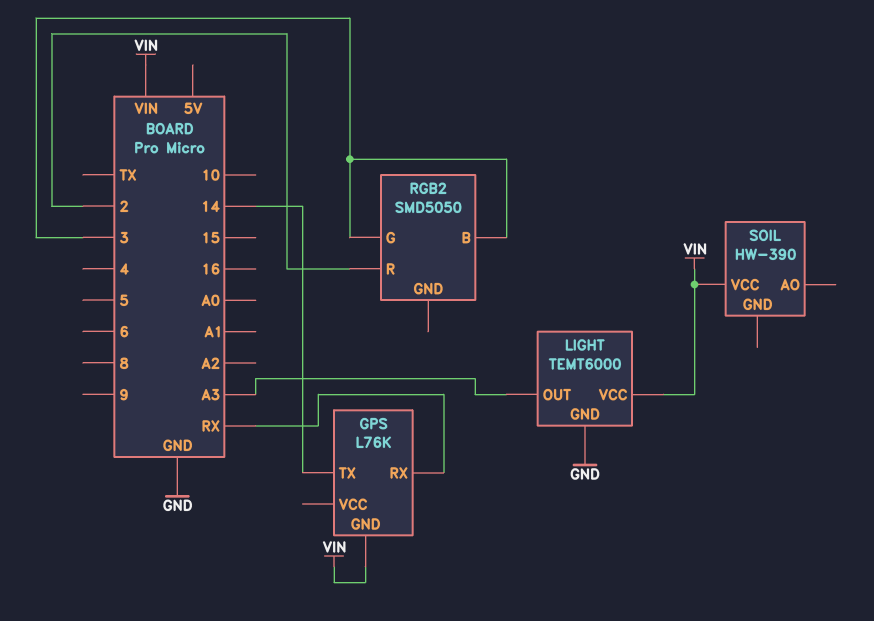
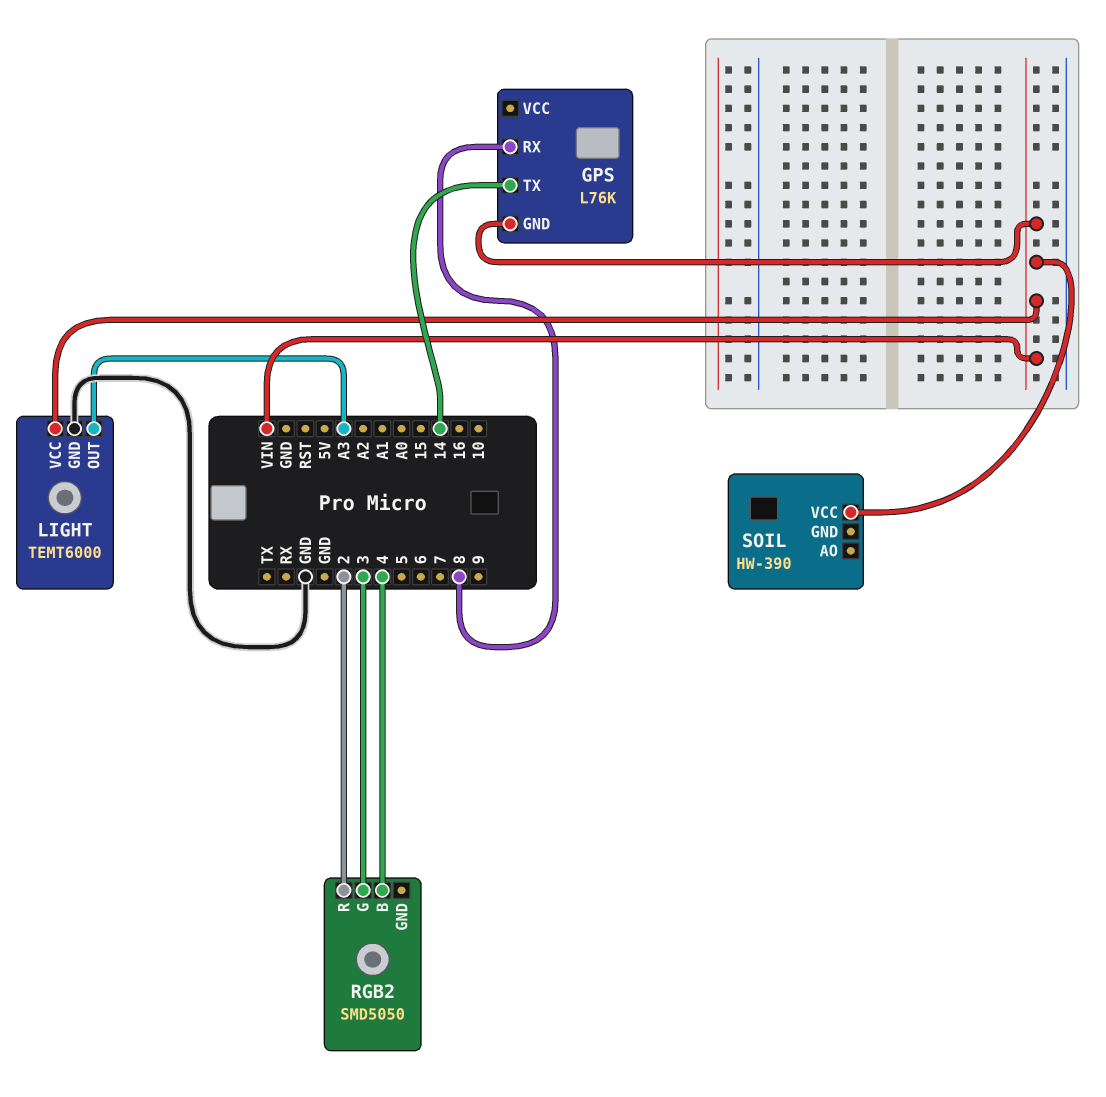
GPS pin RX: RX -> 8
RGB2 pin B: 3 -> 4

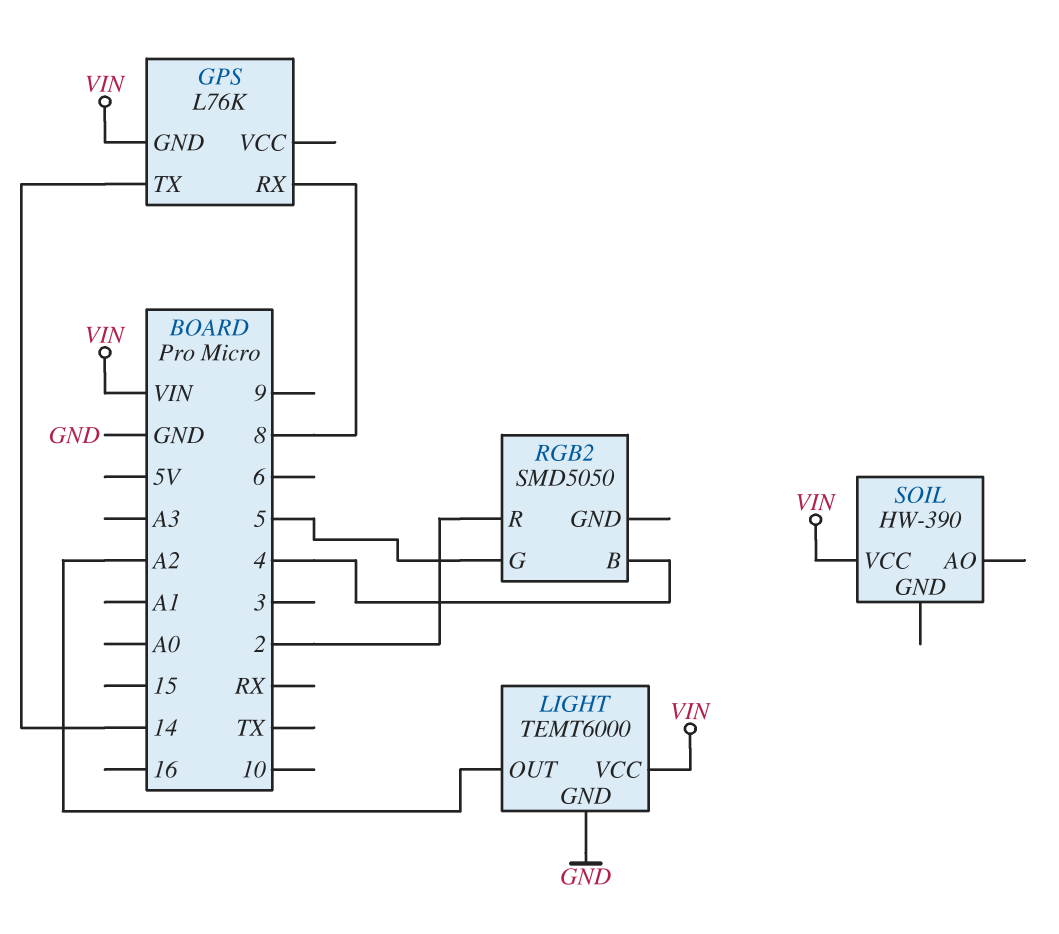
LIGHT pin OUT: A3 -> A2
RGB2 pin G: 3 -> 5

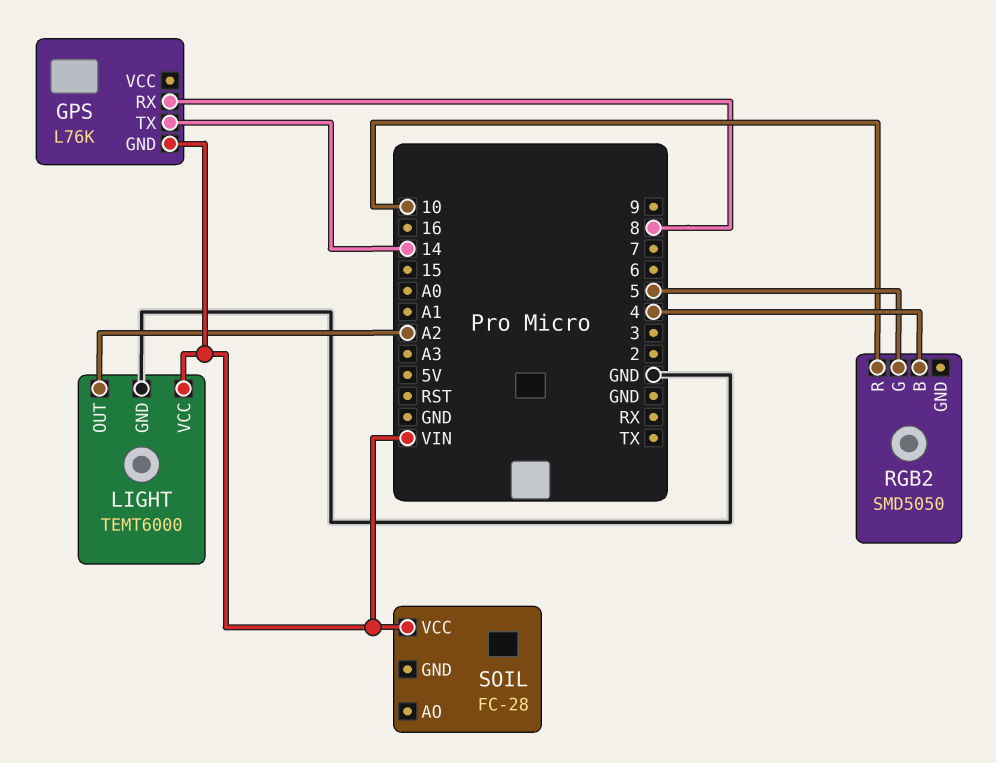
RGB2 pin R: 2 -> 10
SOIL: HW-390 -> FC-28

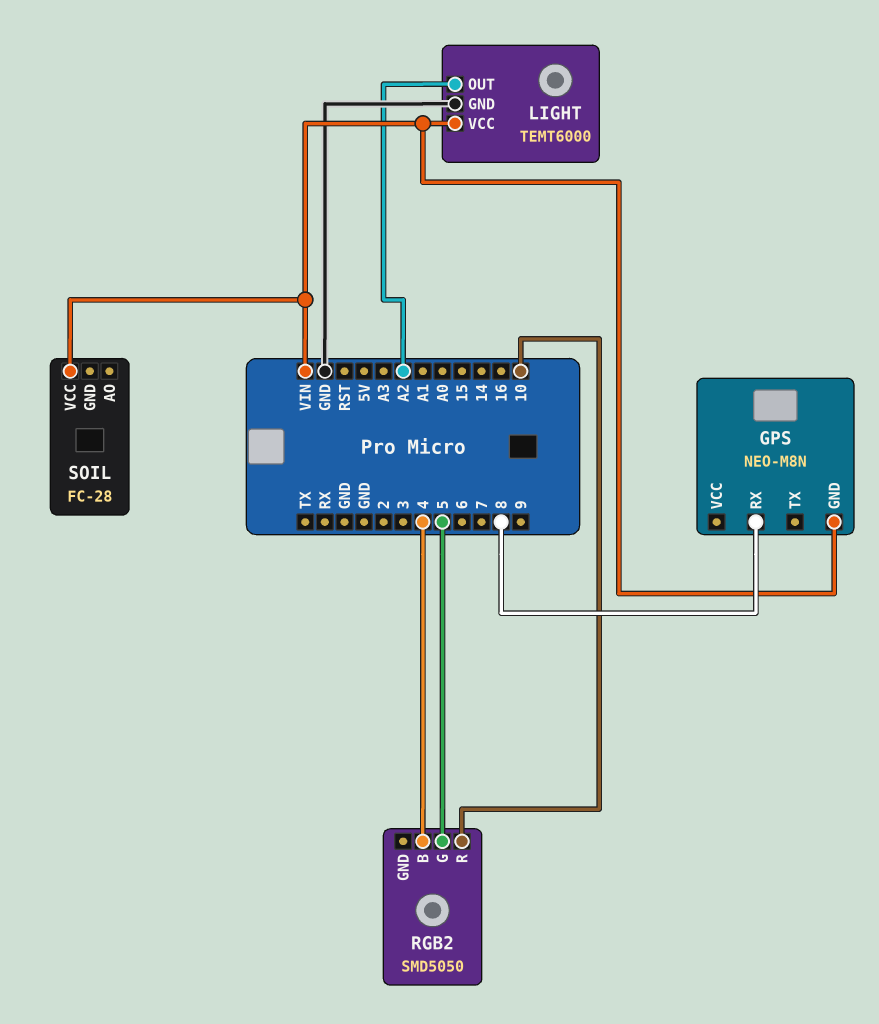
GPS: L76K -> NEO-M8N
GPS pin TX: 14 -> none

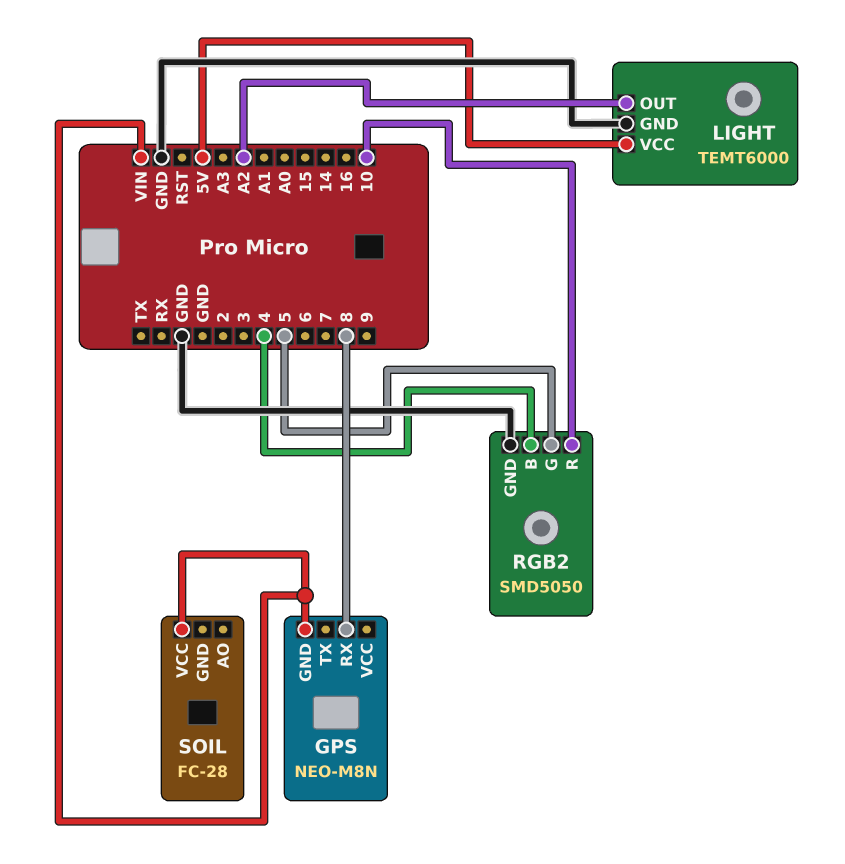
LIGHT pin VCC: VIN -> 5V
RGB2 pin GND: none -> GND

